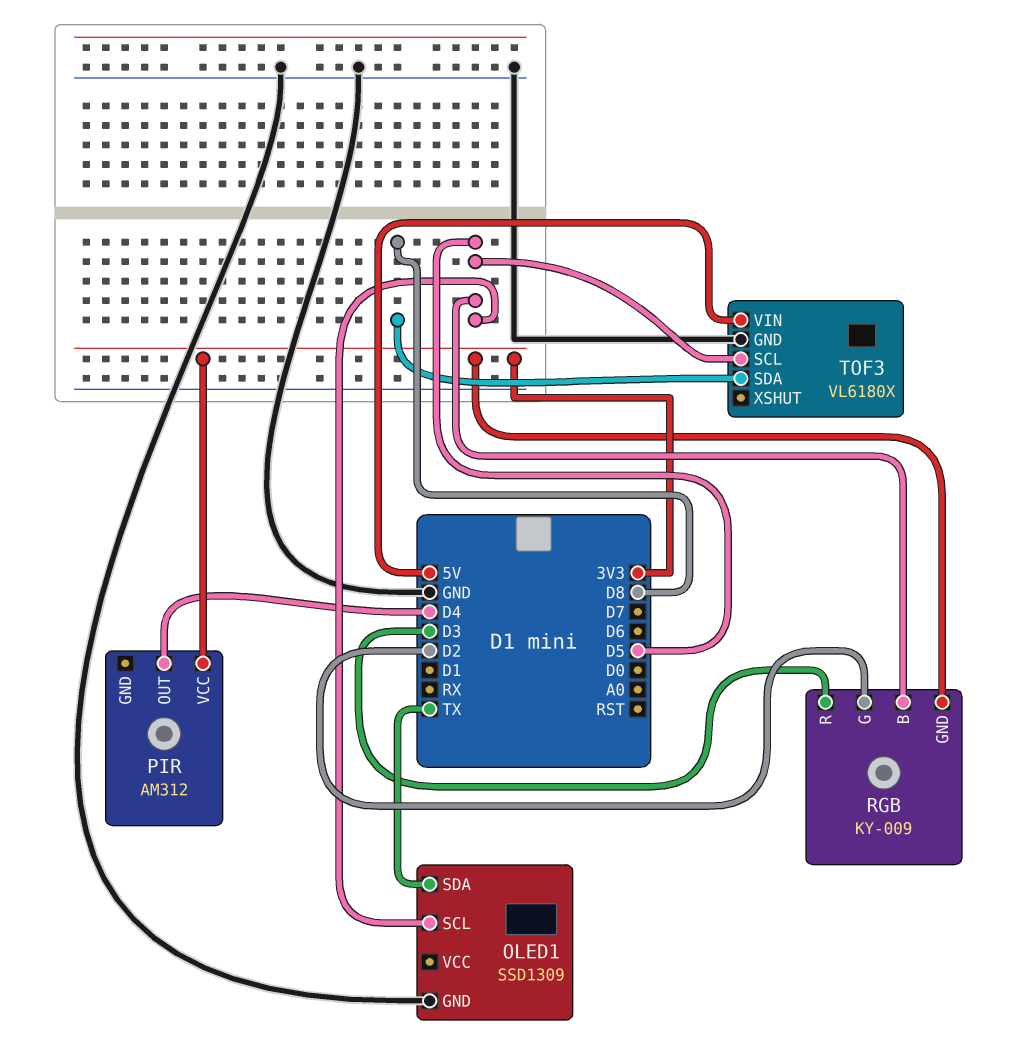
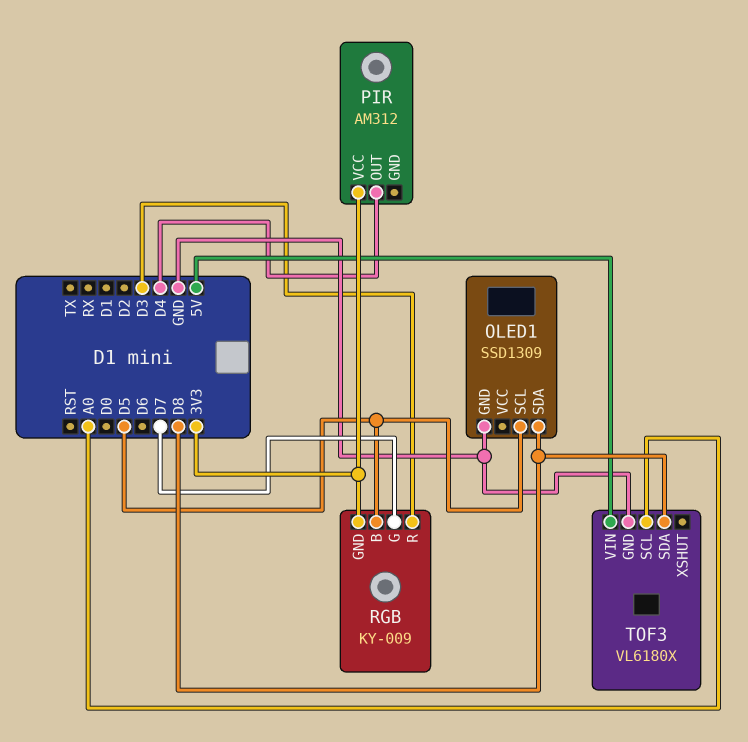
OLED1 pin SDA: TX -> D8
RGB pin G: D2 -> D7
TOF3 pin SCL: D5 -> A0

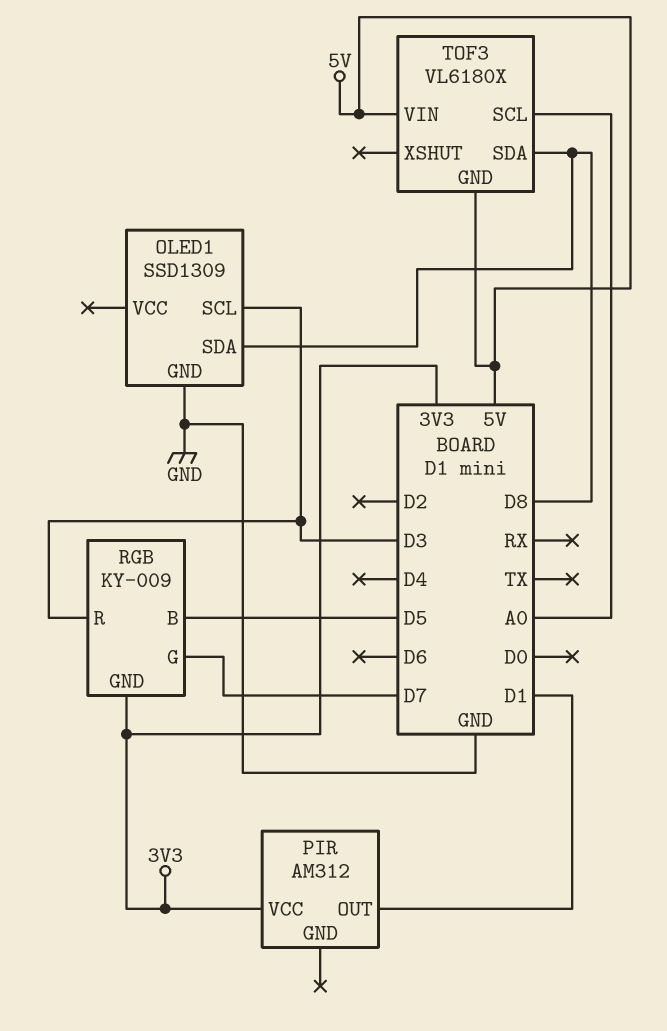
OLED1 pin SCL: D5 -> D3
PIR pin OUT: D4 -> D1
TOF3 pin GND: GND -> 5V

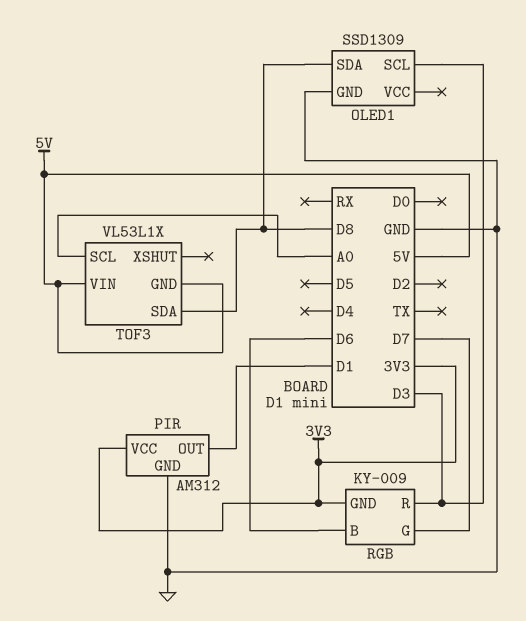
PIR pin GND: none -> GND
RGB pin B: D5 -> D6
TOF3: VL6180X -> VL53L1X

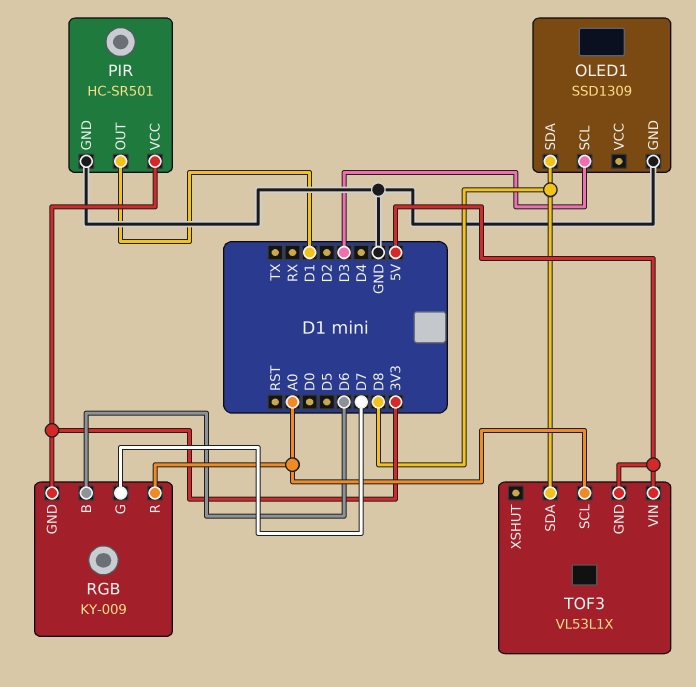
PIR: AM312 -> HC-SR501
RGB pin R: D3 -> A0

